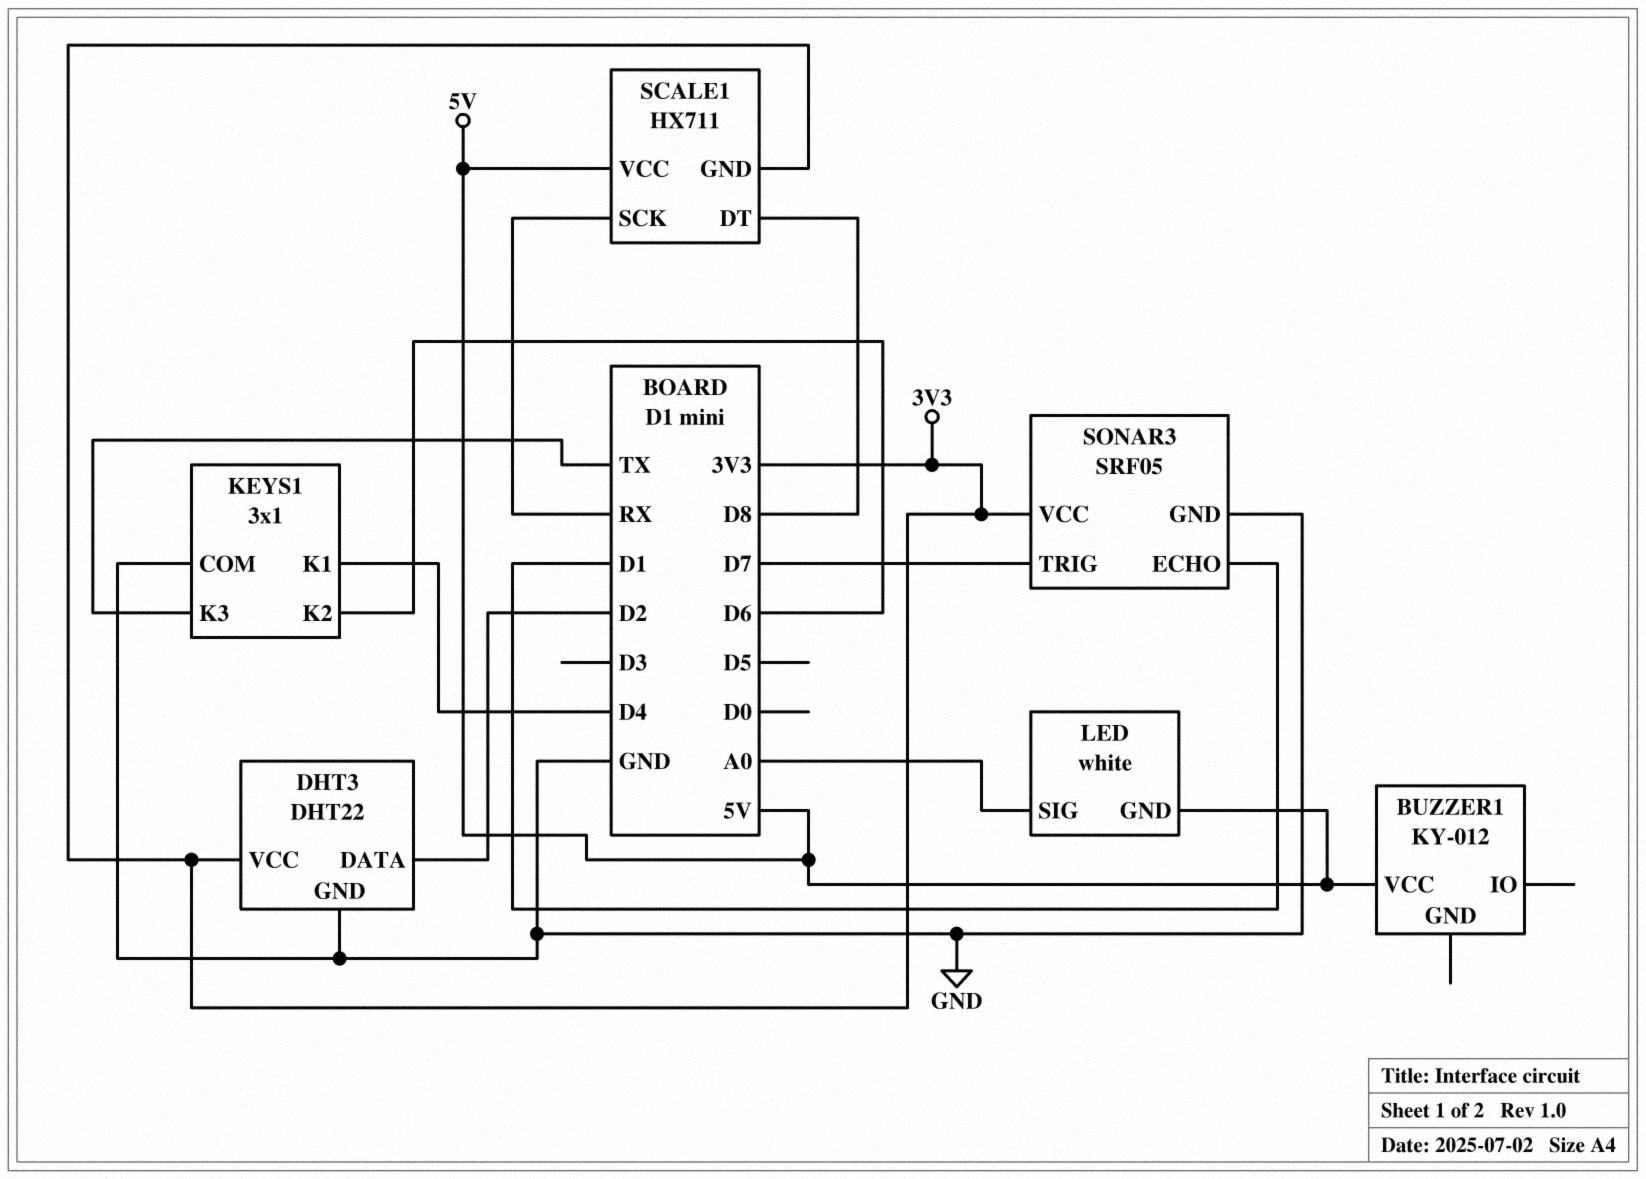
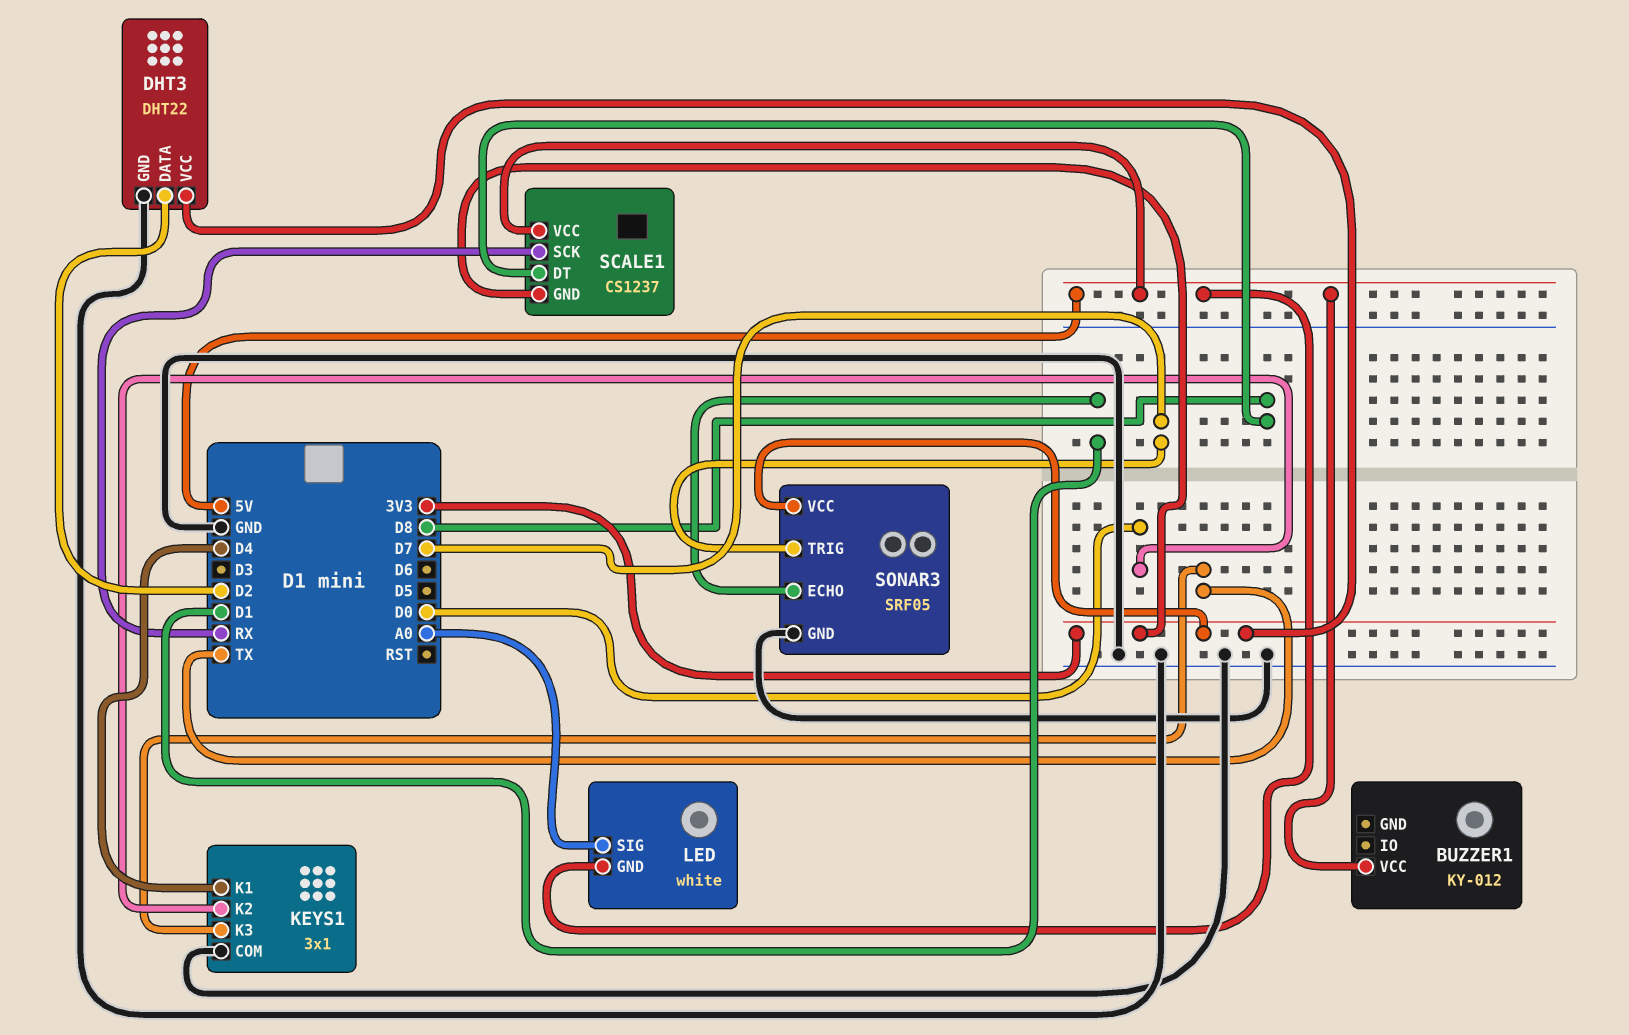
KEYS1 pin K2: D6 -> D0
SCALE1: HX711 -> CS1237

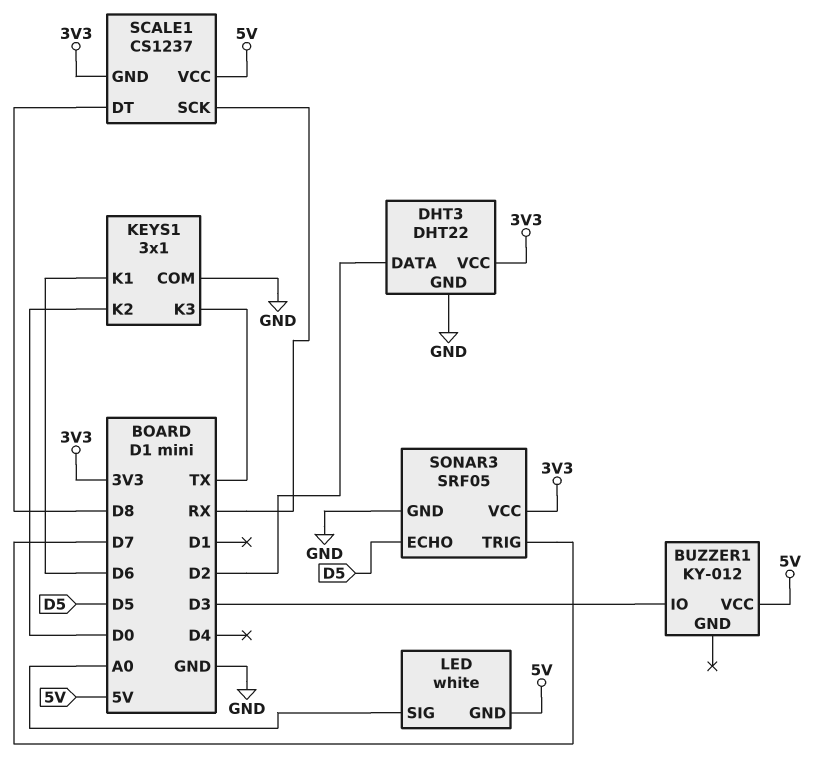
BUZZER1 pin IO: none -> D3
KEYS1 pin K1: D4 -> D6
SONAR3 pin ECHO: D1 -> D5

